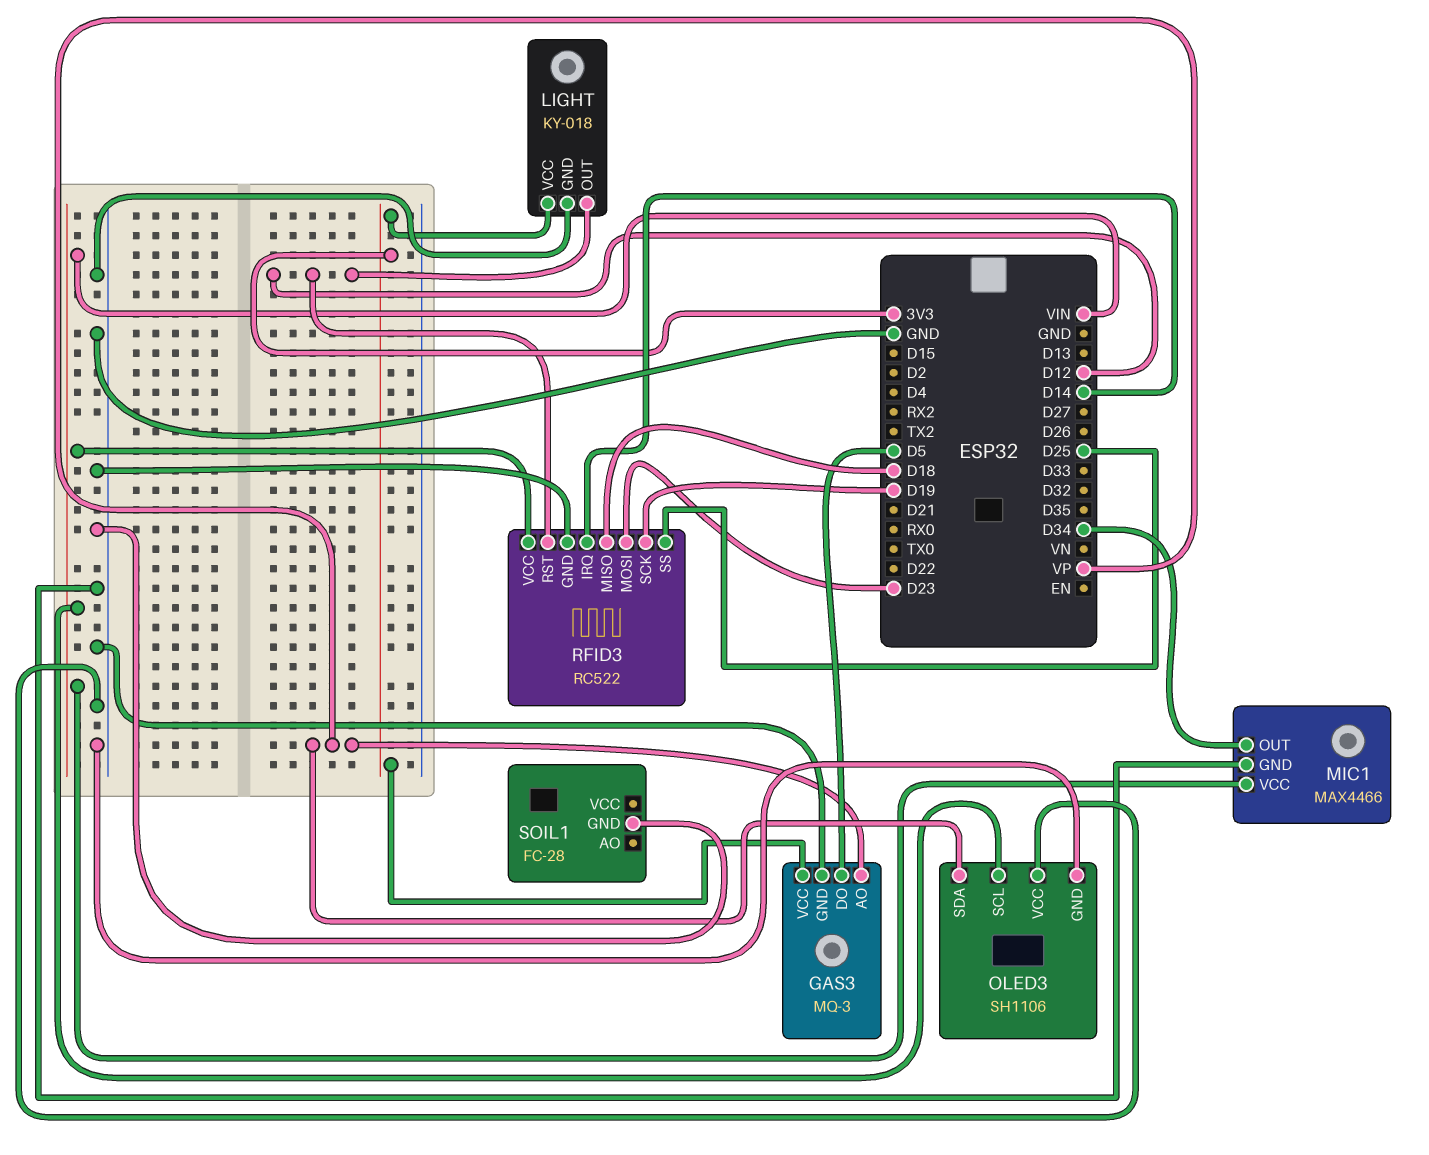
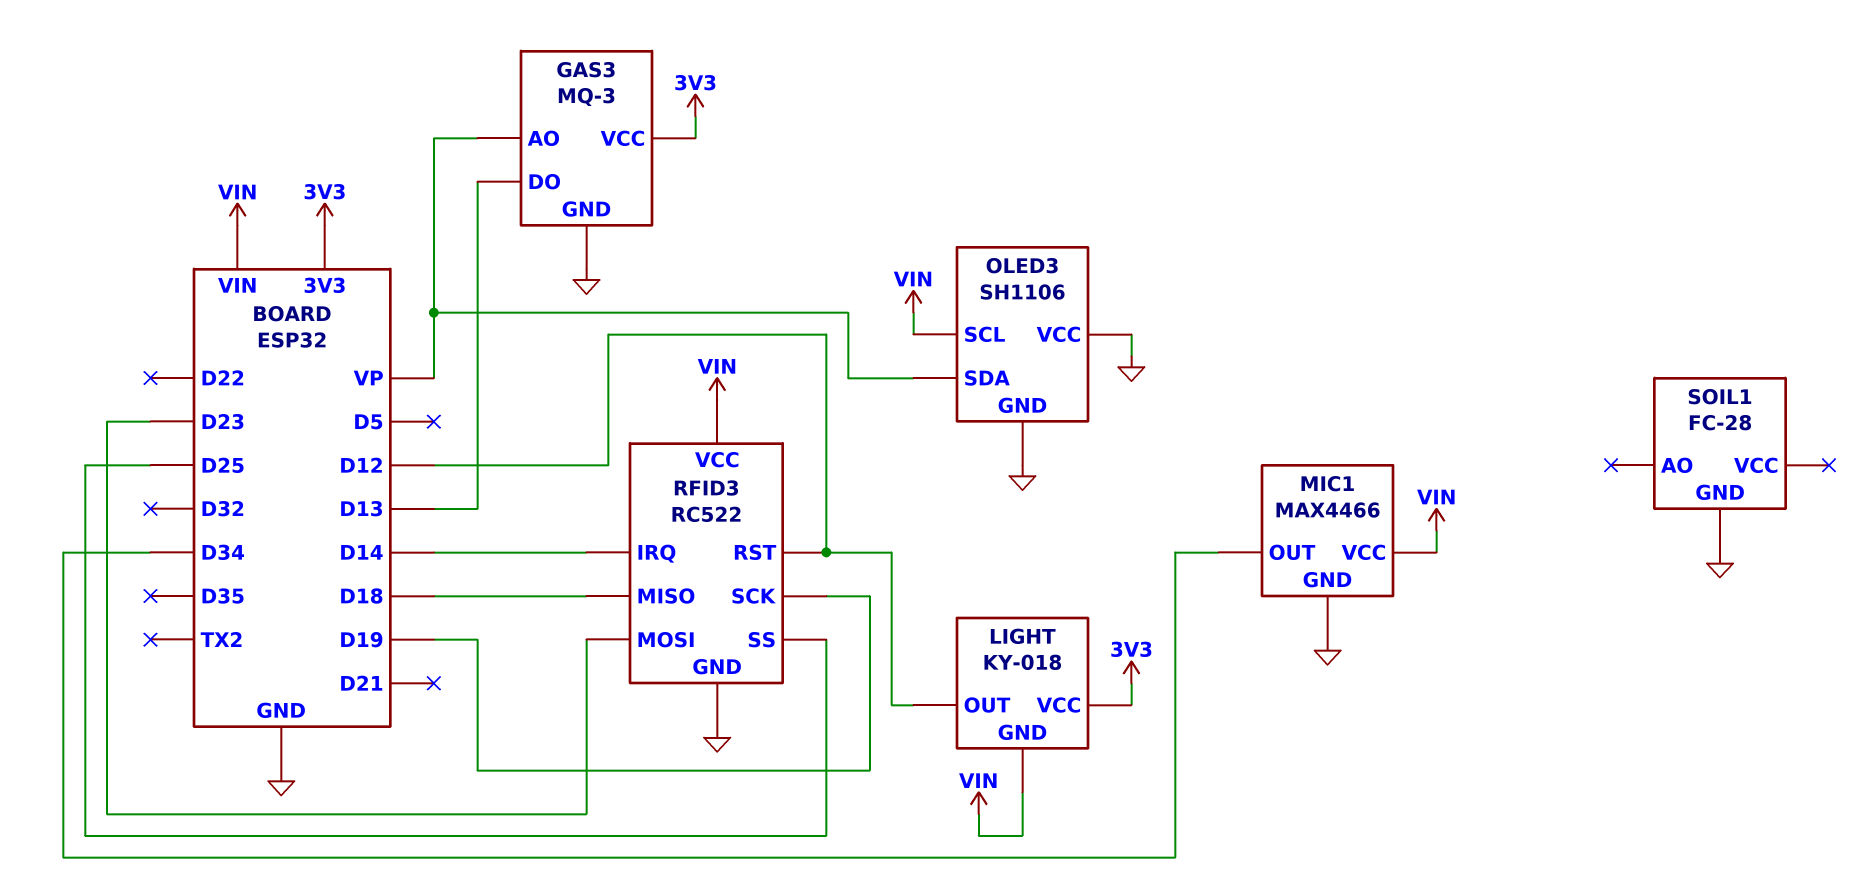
GAS3 pin DO: D5 -> D13
LIGHT pin GND: GND -> VIN

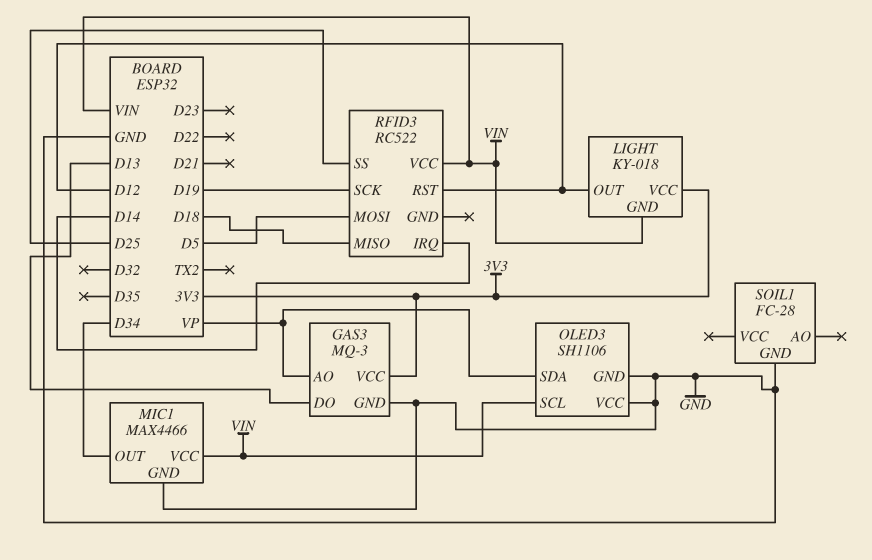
RFID3 pin GND: GND -> none
RFID3 pin MOSI: D23 -> D5

